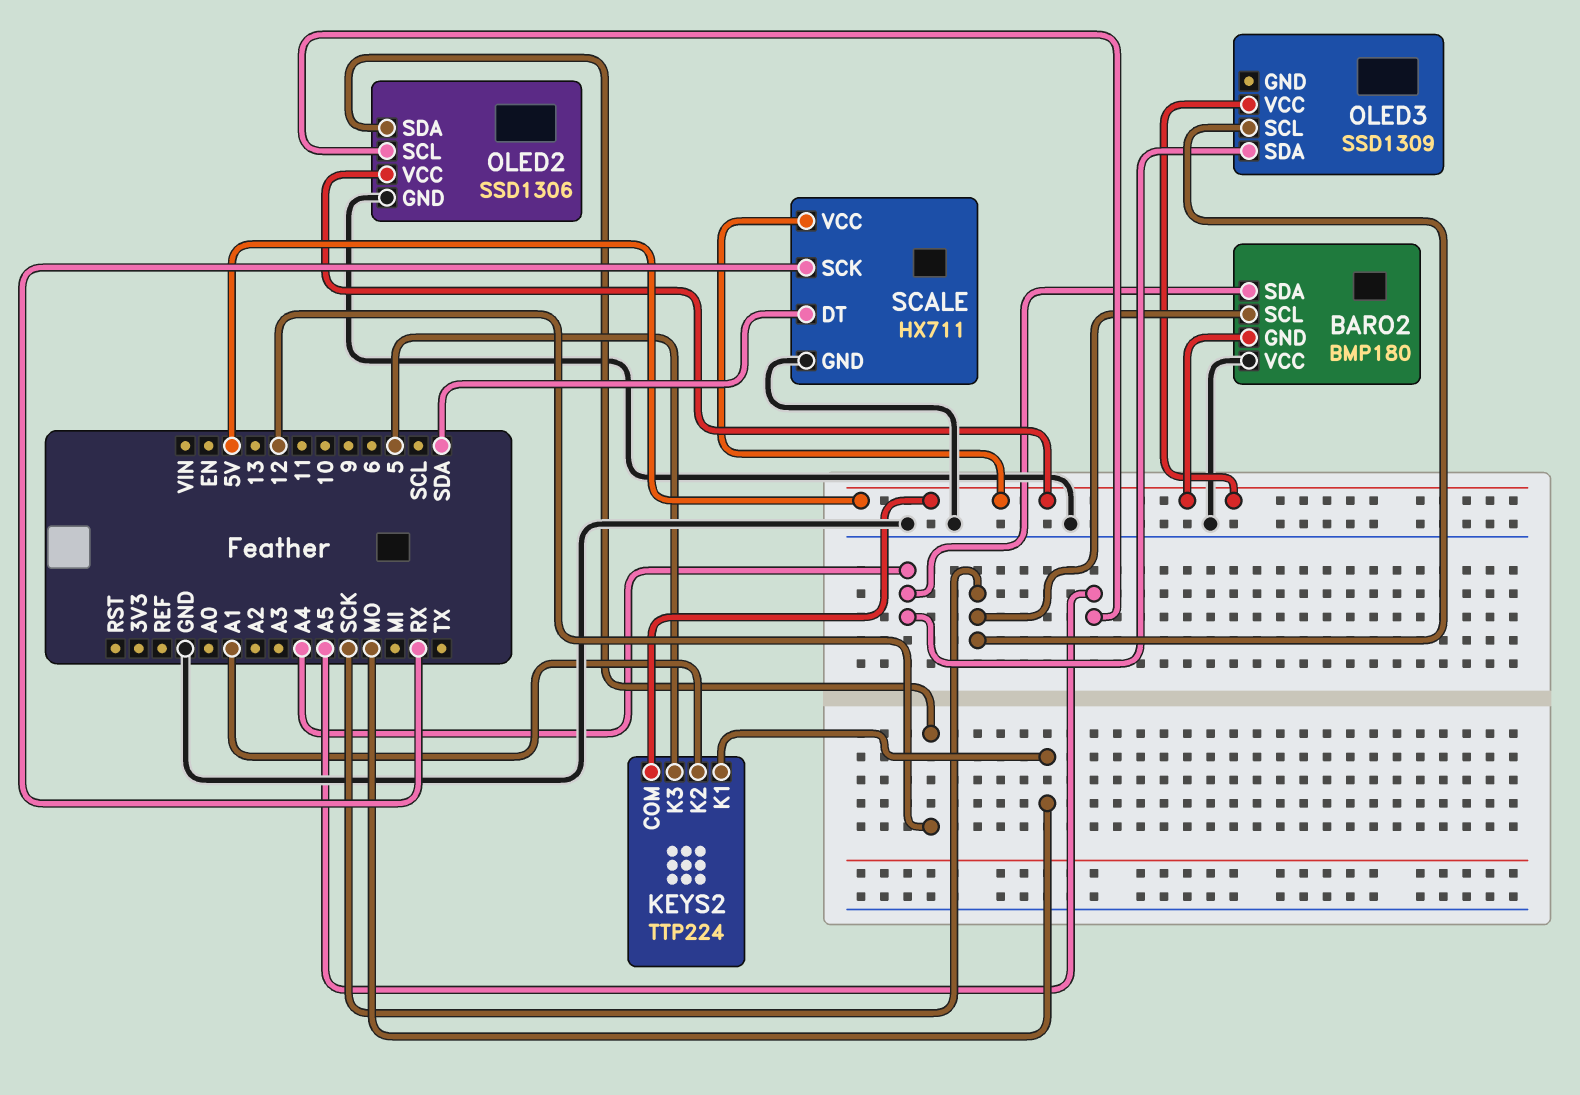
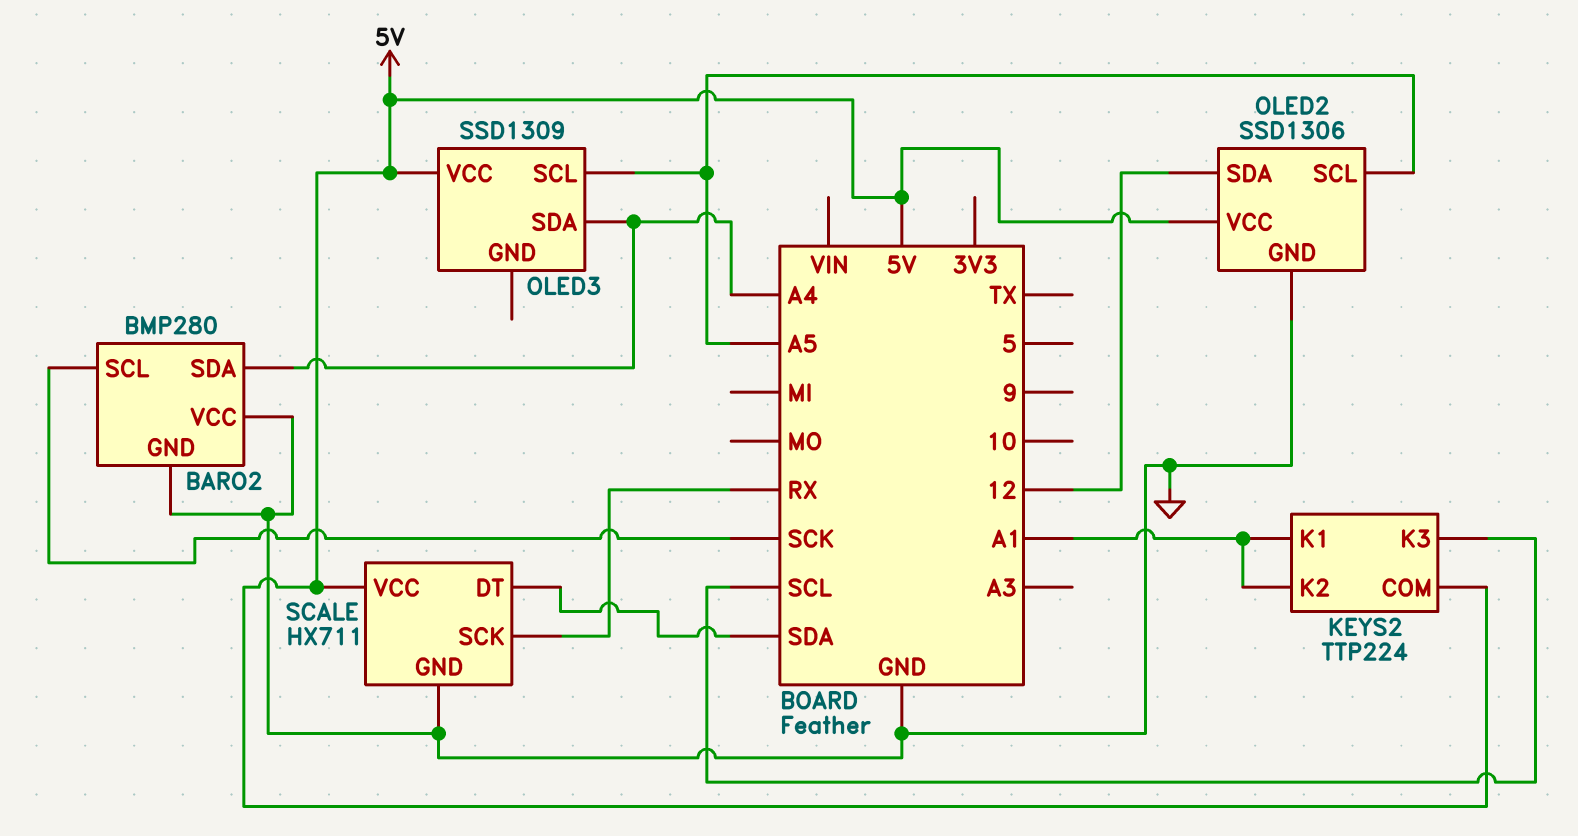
BARO2: BMP180 -> BMP280
BARO2 pin GND: 5V -> GND
KEYS2 pin K1: MO -> A1
KEYS2 pin K3: 5 -> SCL
OLED3 pin SCL: SCK -> A5

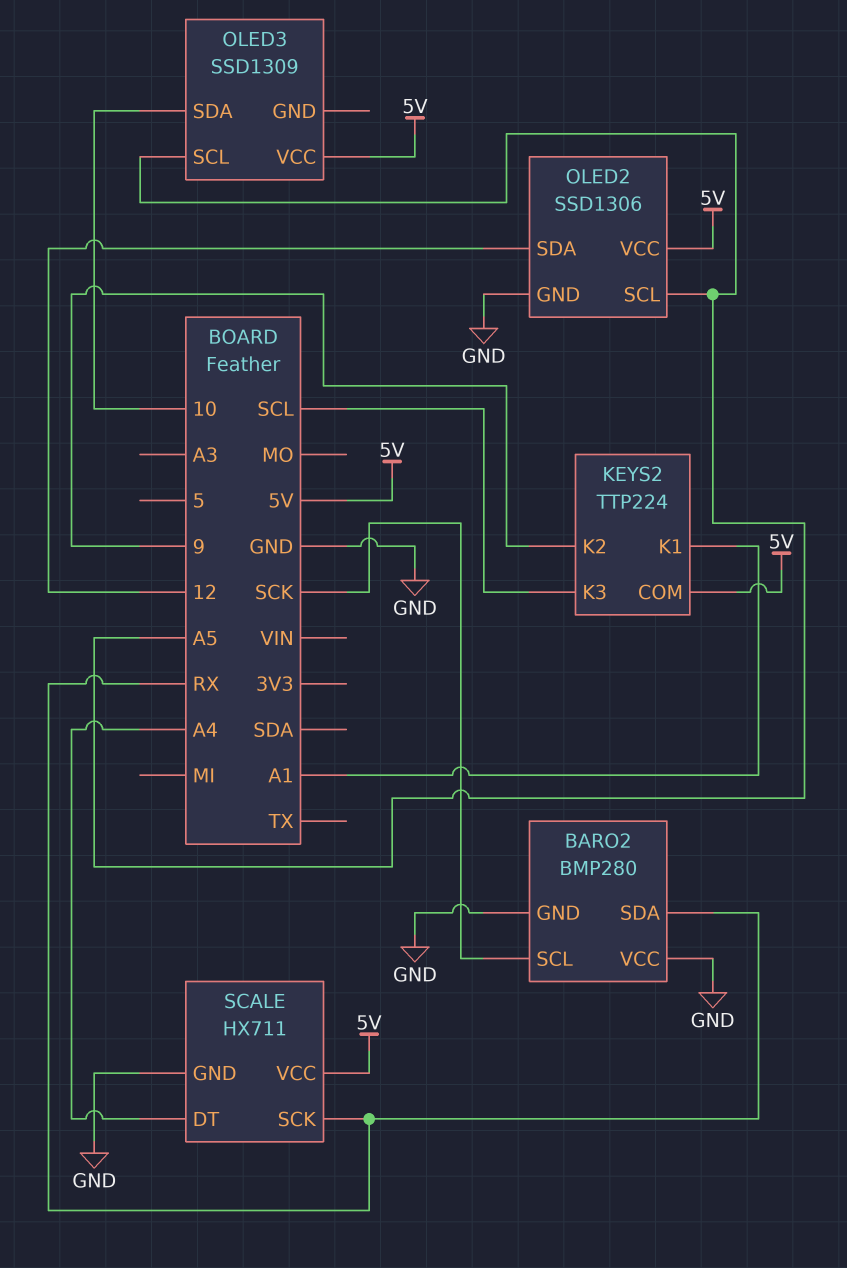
BARO2 pin SDA: A4 -> RX
KEYS2 pin K2: A1 -> 9
OLED3 pin SDA: A4 -> 10
SCALE pin DT: SDA -> A4

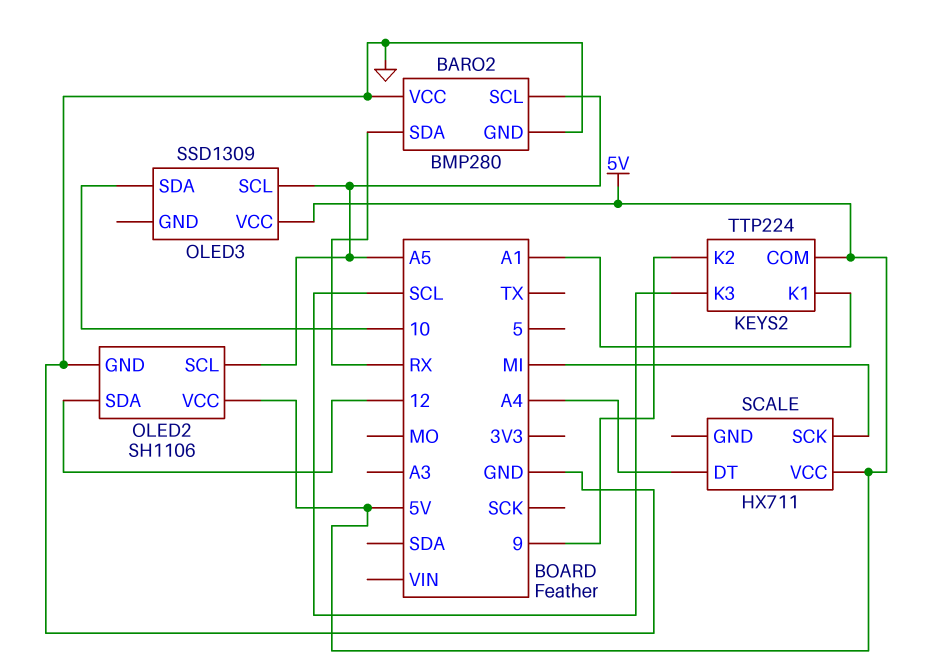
BARO2 pin SCL: SCK -> A5
OLED2: SSD1306 -> SH1106
SCALE pin GND: GND -> none
SCALE pin SCK: RX -> MI

